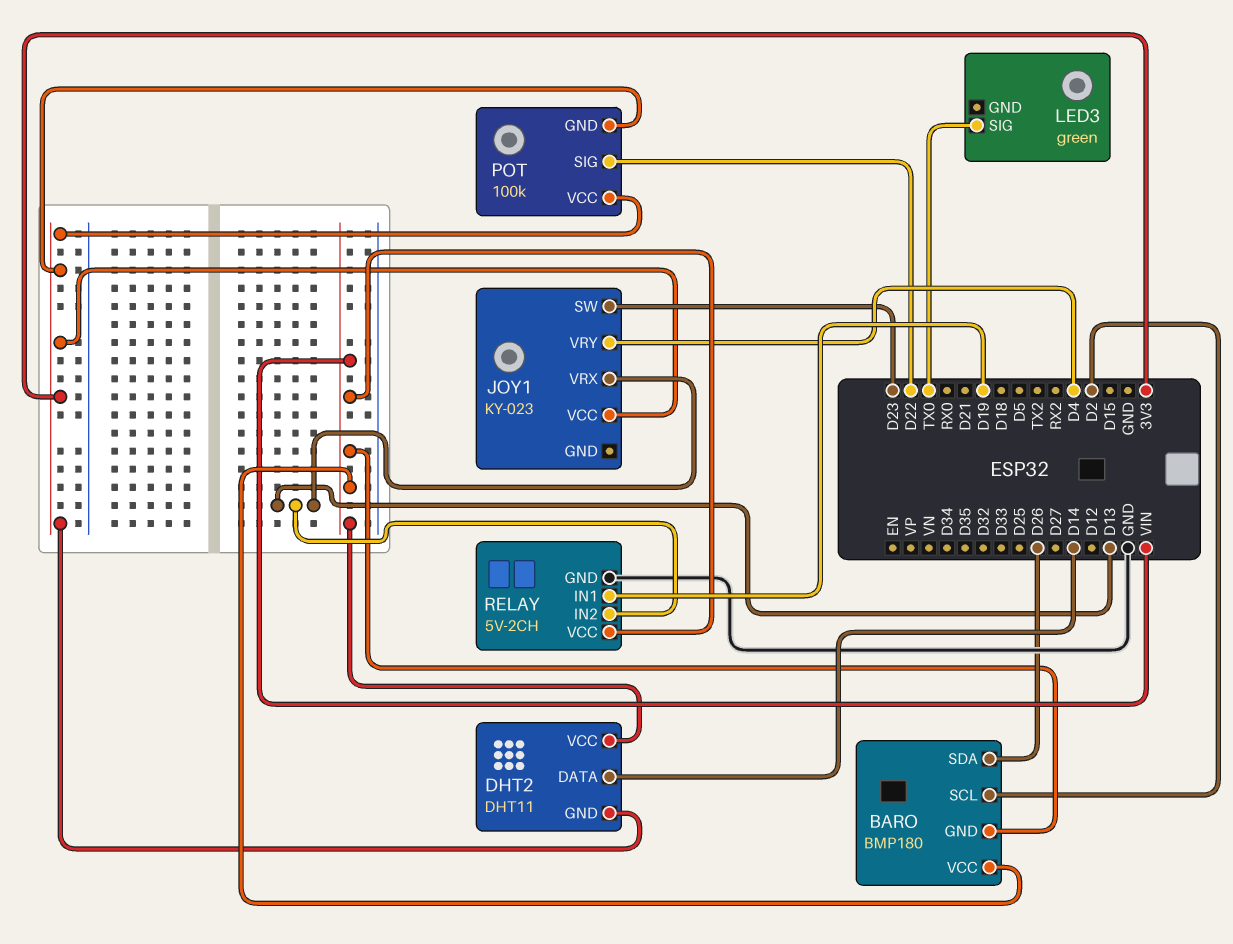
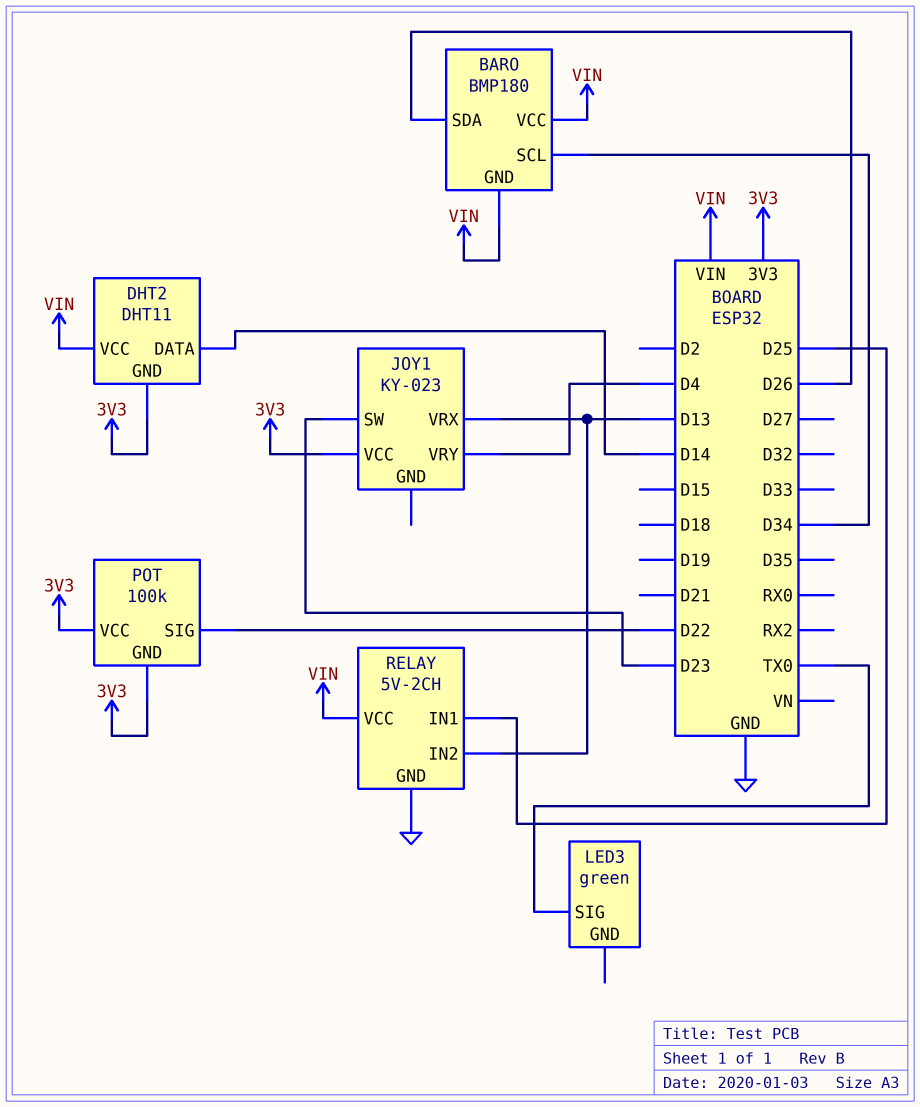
BARO pin SCL: D2 -> D34
RELAY pin IN1: D19 -> D25

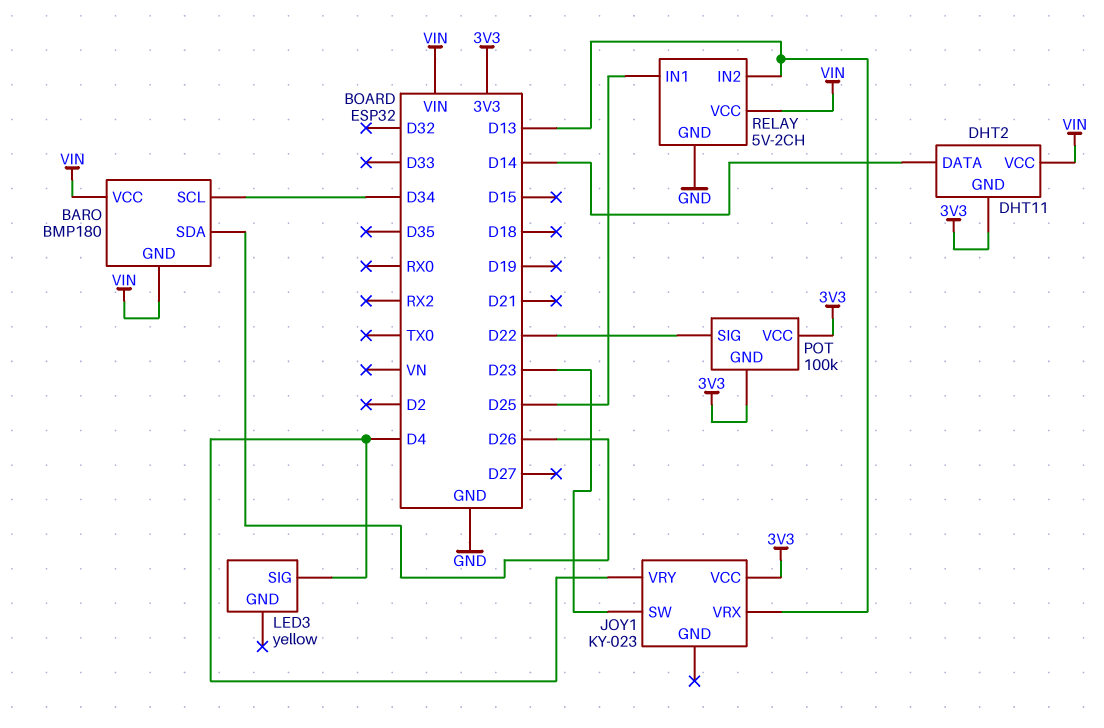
LED3: green -> yellow
LED3 pin SIG: TX0 -> D4

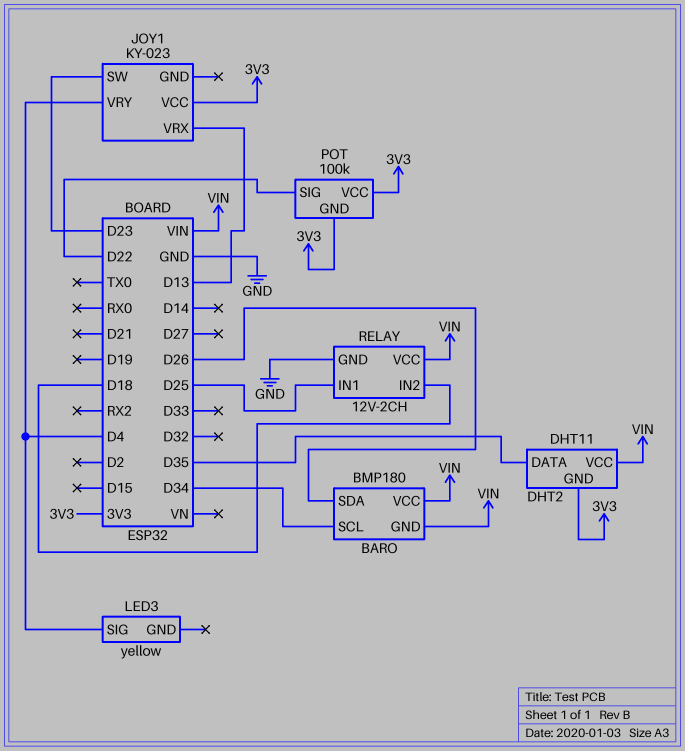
DHT2 pin DATA: D14 -> D35
RELAY: 5V-2CH -> 12V-2CH
RELAY pin IN2: D13 -> D18

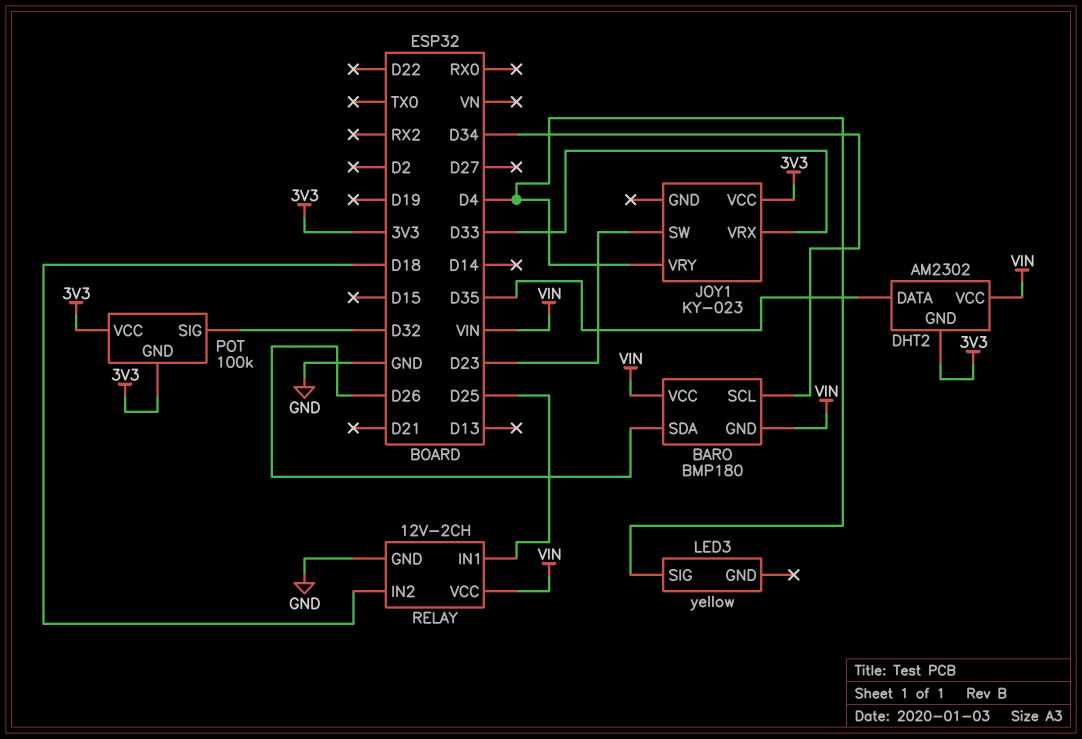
DHT2: DHT11 -> AM2302
JOY1 pin VRX: D13 -> D33
POT pin SIG: D22 -> D32

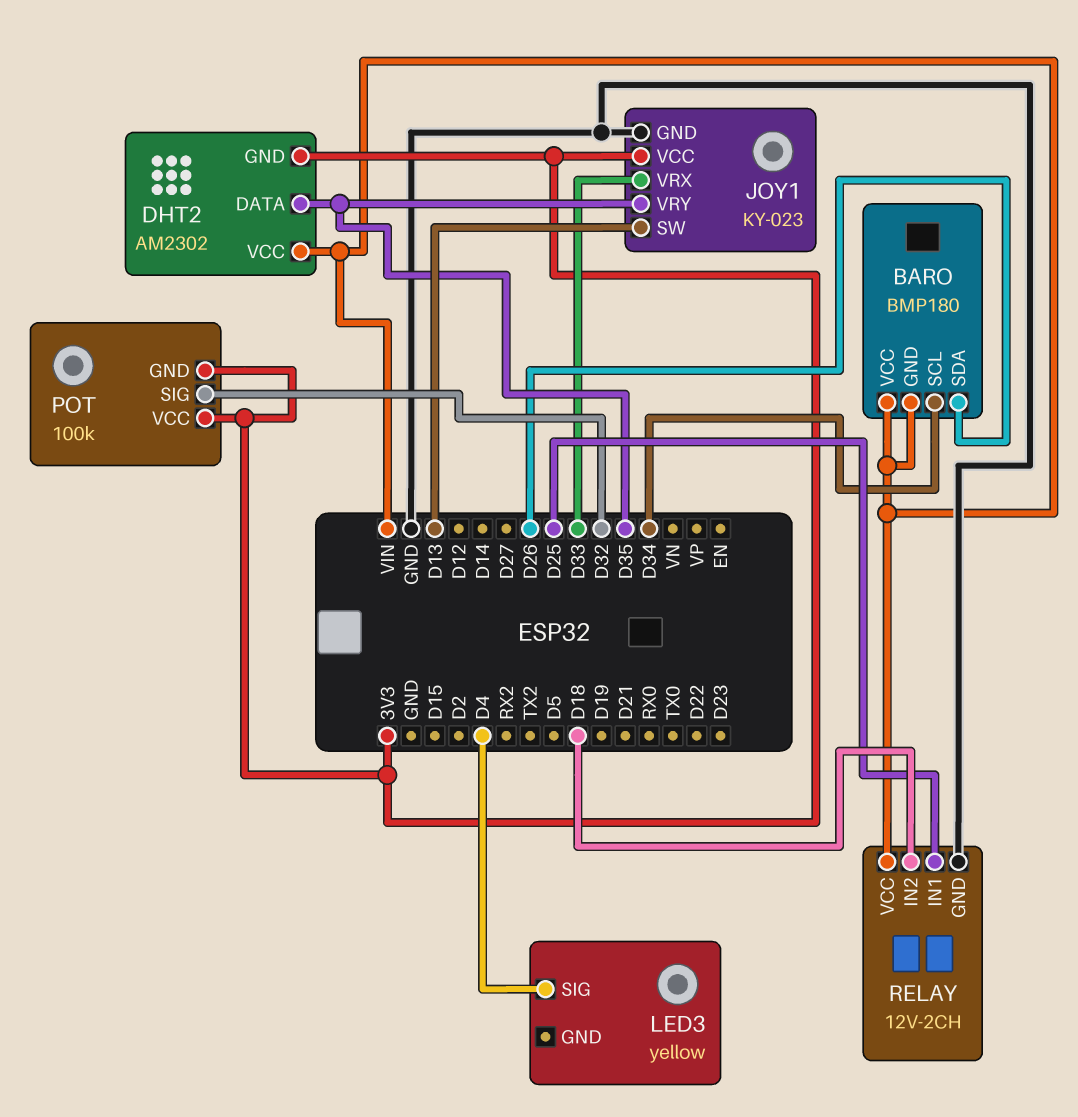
JOY1 pin GND: none -> GND
JOY1 pin SW: D23 -> D13
JOY1 pin VRY: D4 -> D35

